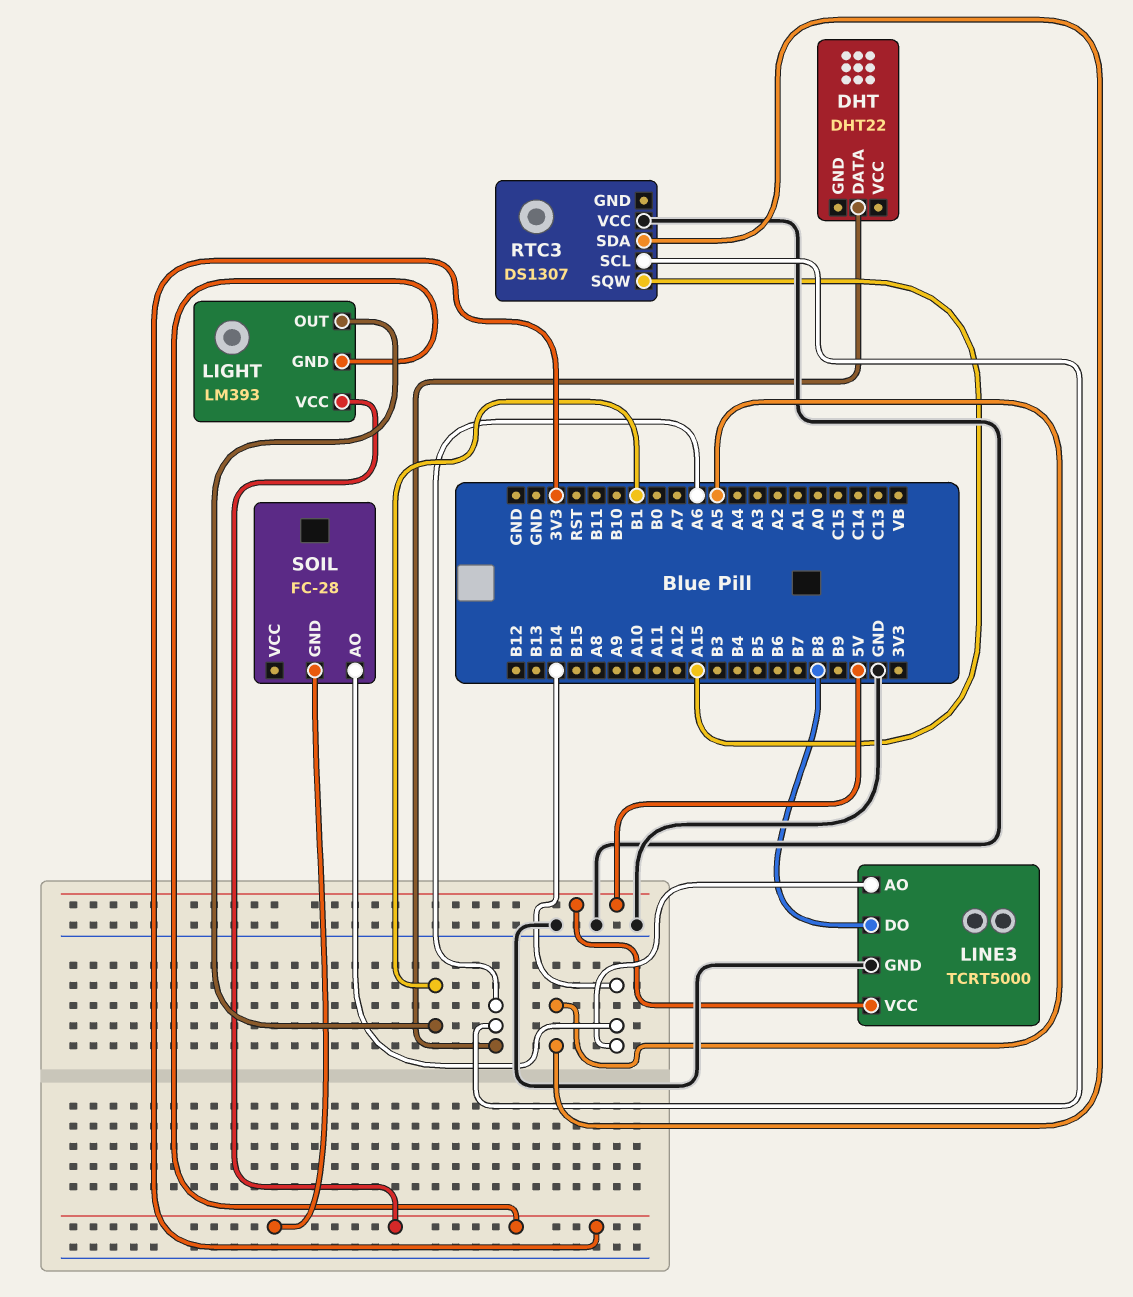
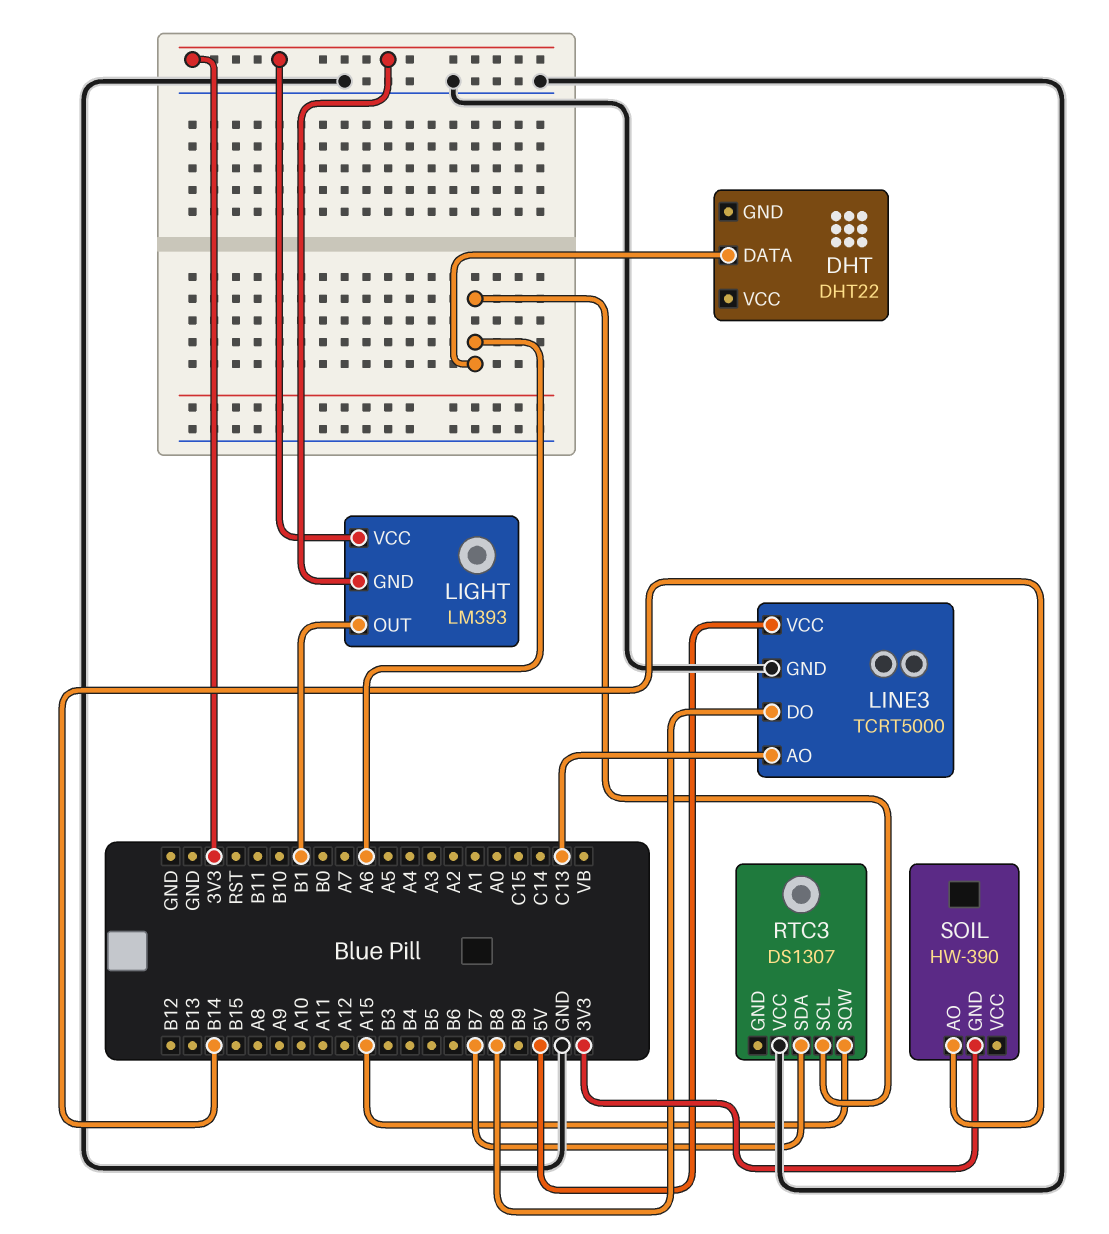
LINE3 pin AO: B14 -> C13
RTC3 pin SDA: A5 -> B7
SOIL: FC-28 -> HW-390

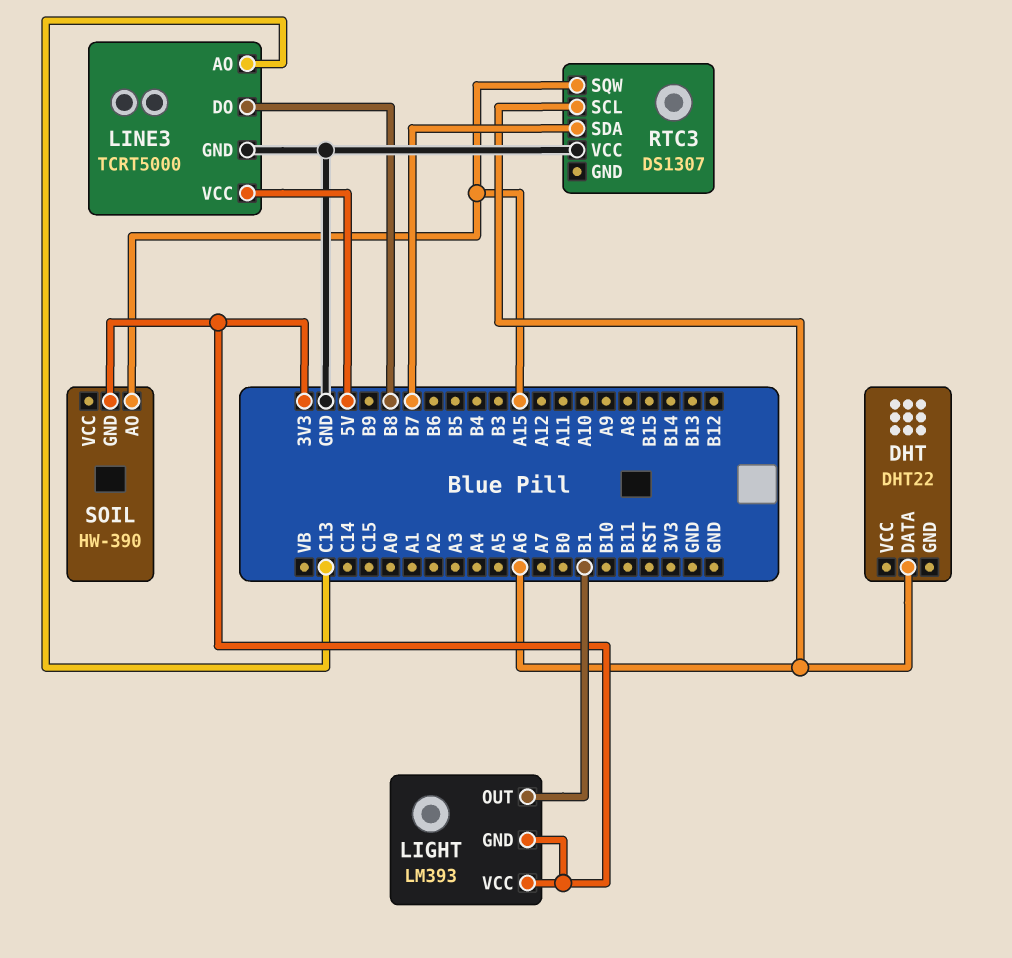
SOIL pin AO: B14 -> A15

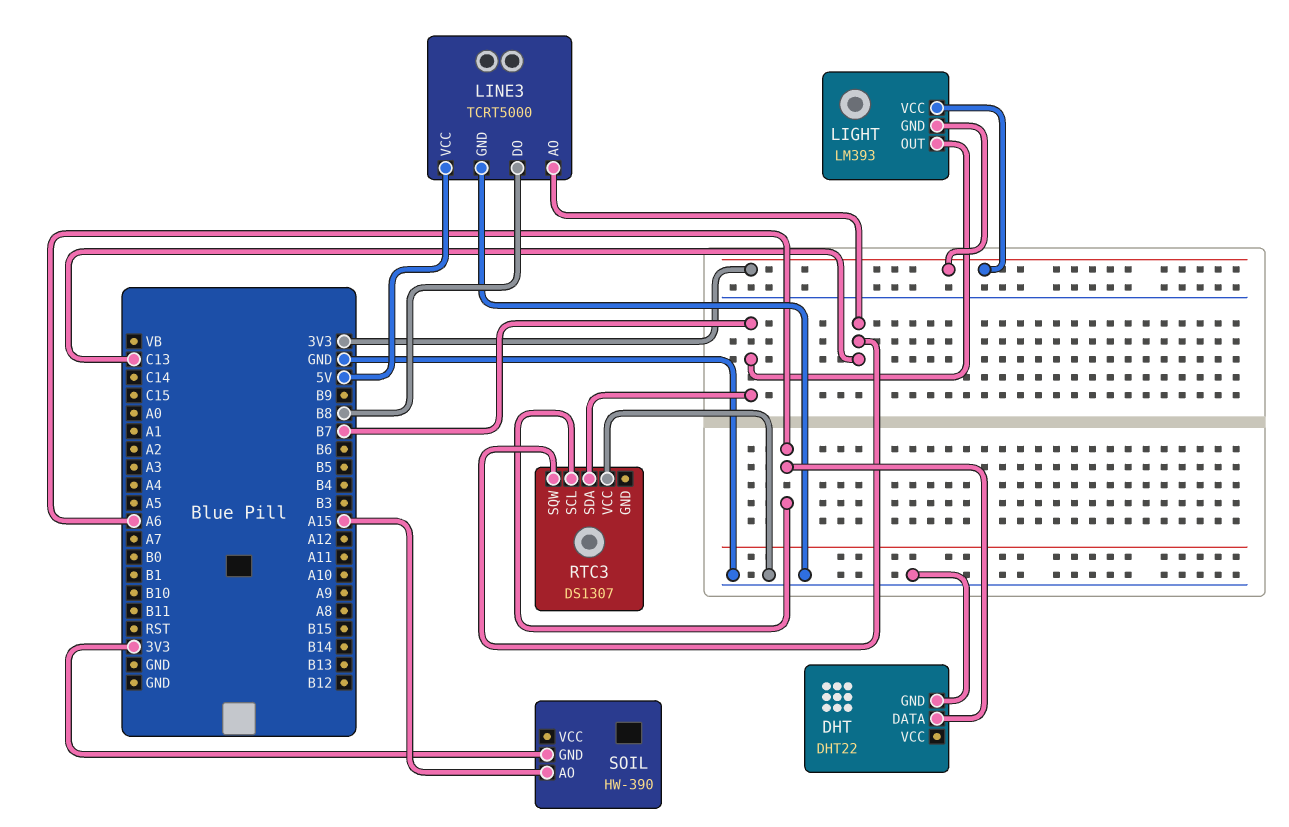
DHT pin GND: none -> GND
LIGHT pin OUT: B1 -> B7
RTC3 pin SQW: A15 -> C13

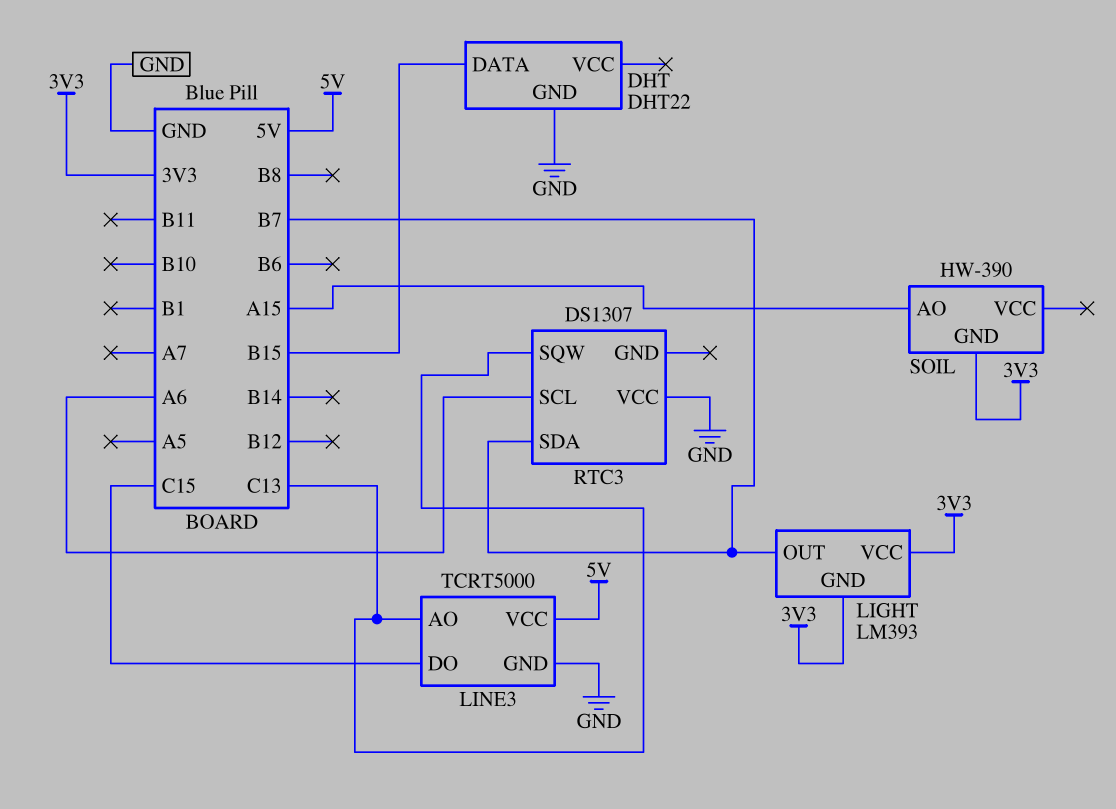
DHT pin DATA: A6 -> B15
LINE3 pin DO: B8 -> C15

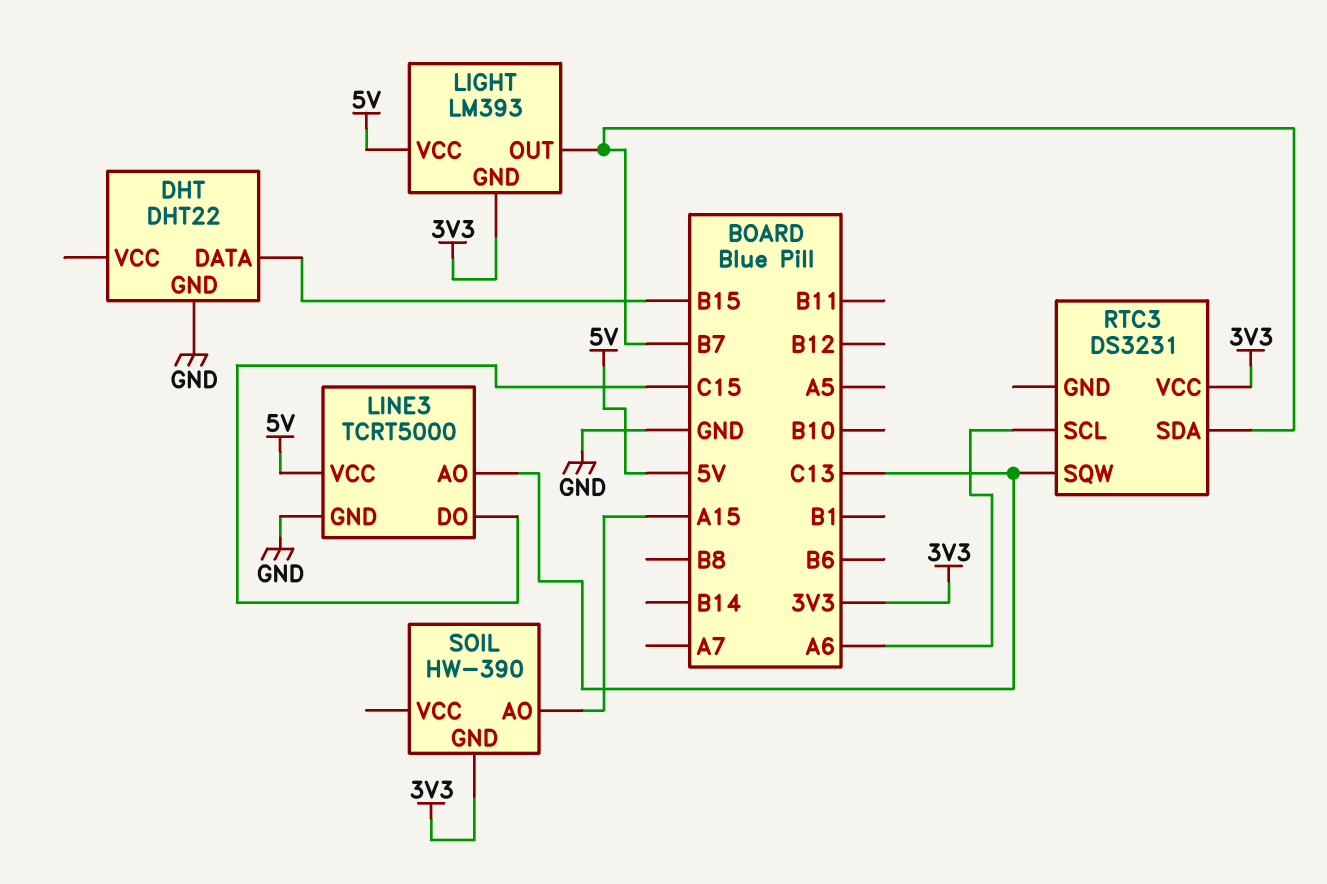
LIGHT pin VCC: 3V3 -> 5V
RTC3: DS1307 -> DS3231
RTC3 pin VCC: GND -> 3V3

